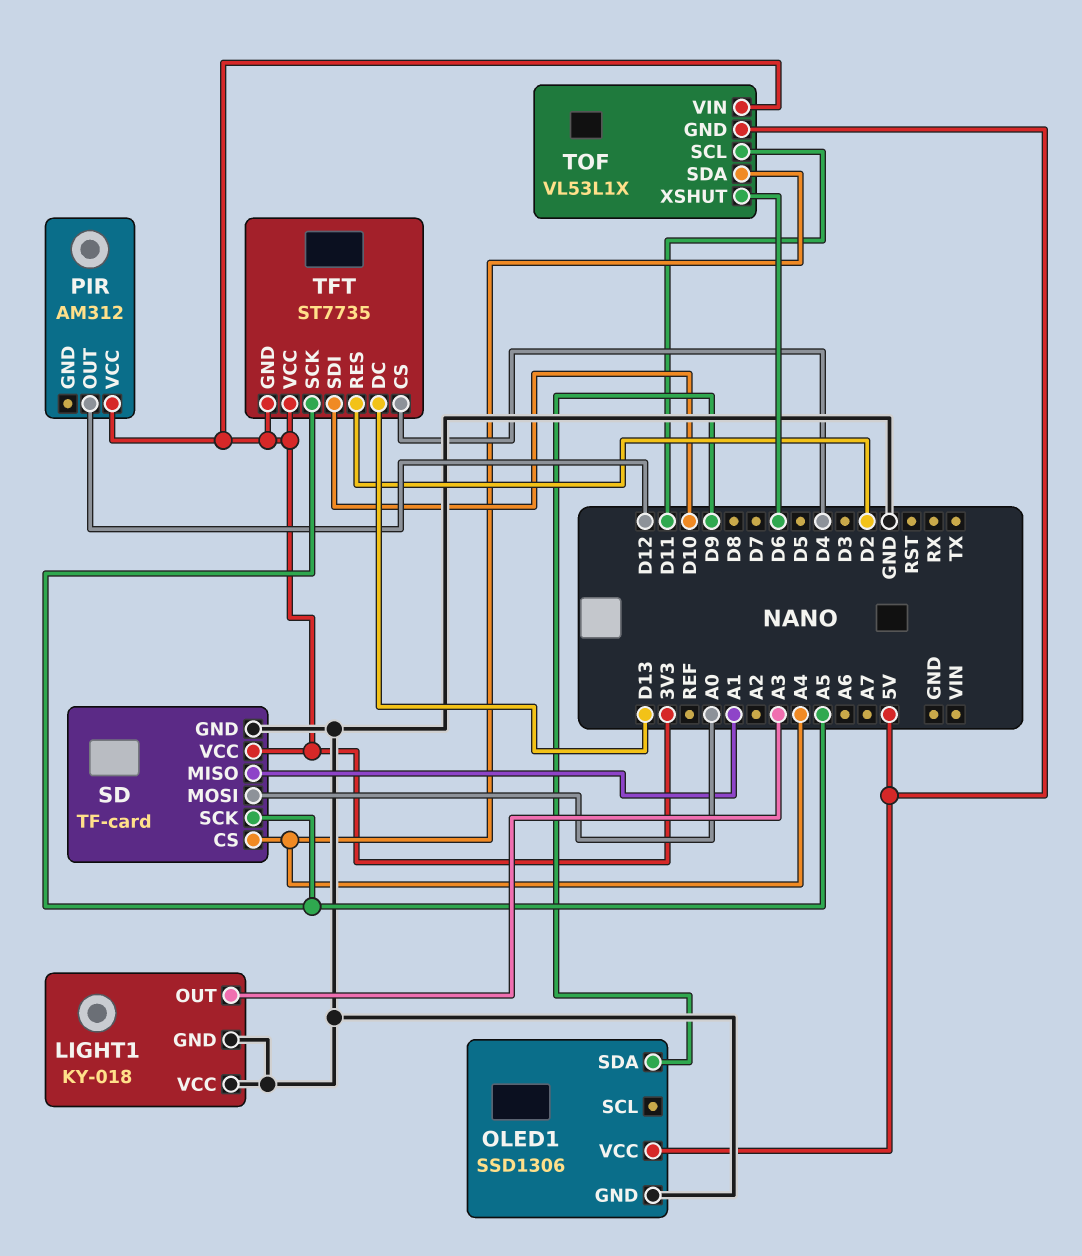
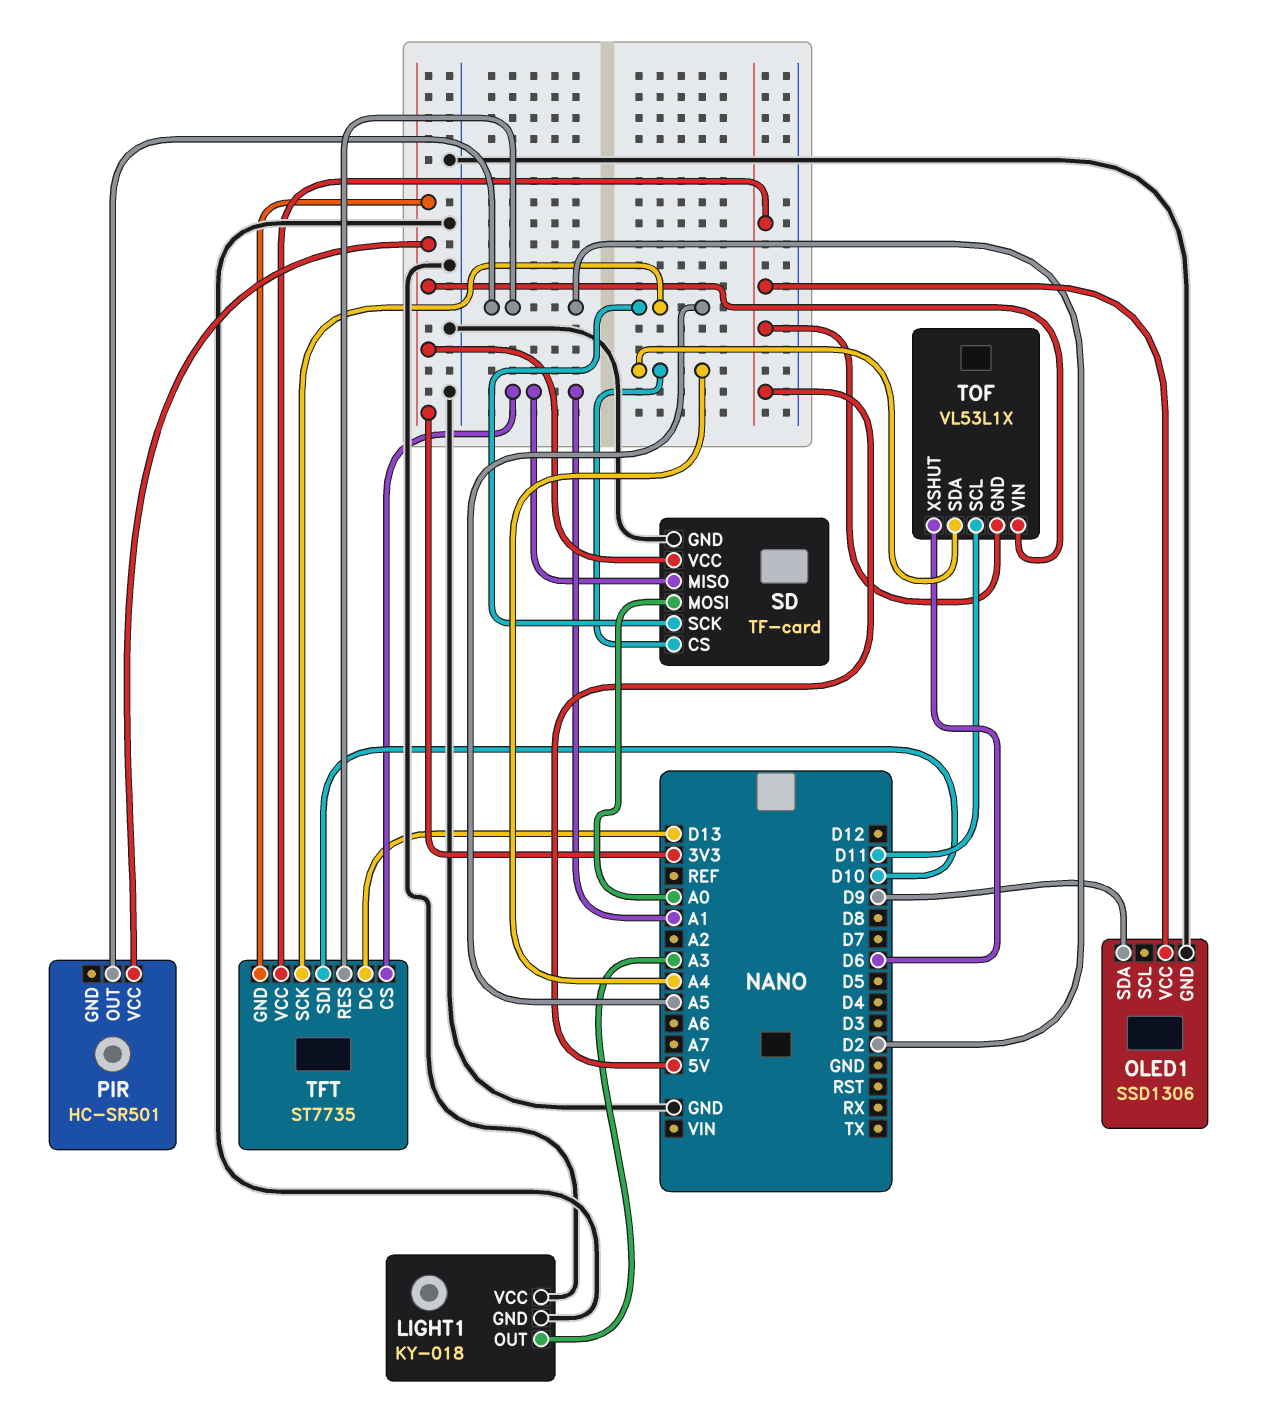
PIR: AM312 -> HC-SR501
PIR pin OUT: D12 -> D2
TFT pin CS: D4 -> A1
TFT pin VCC: 3V3 -> 5V

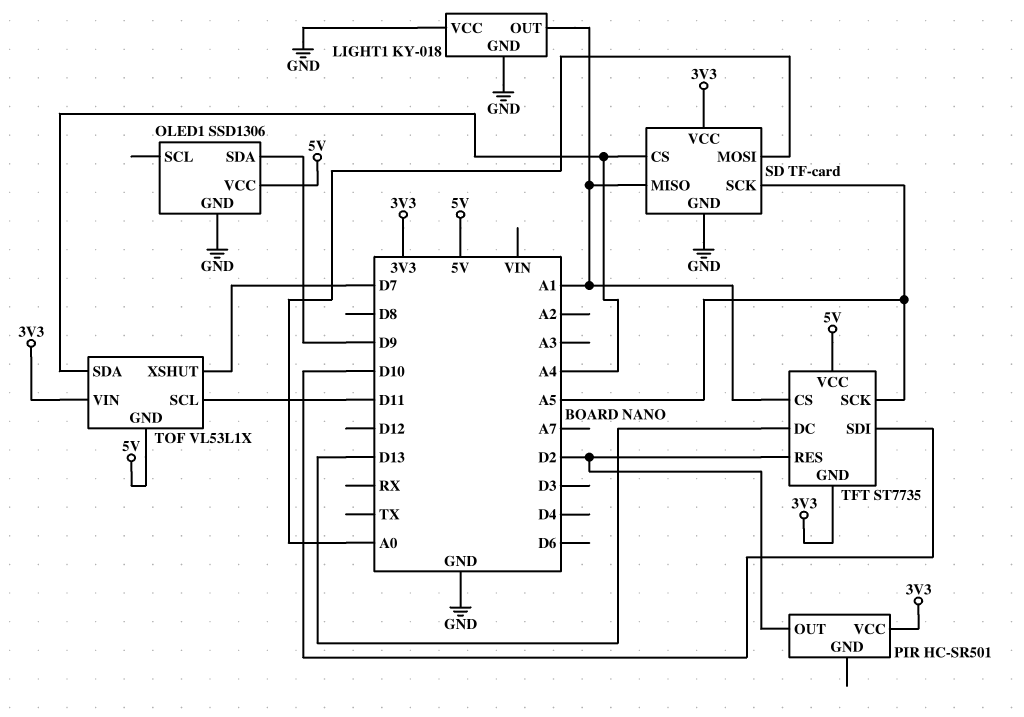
LIGHT1 pin OUT: A3 -> A1
TOF pin XSHUT: D6 -> D7

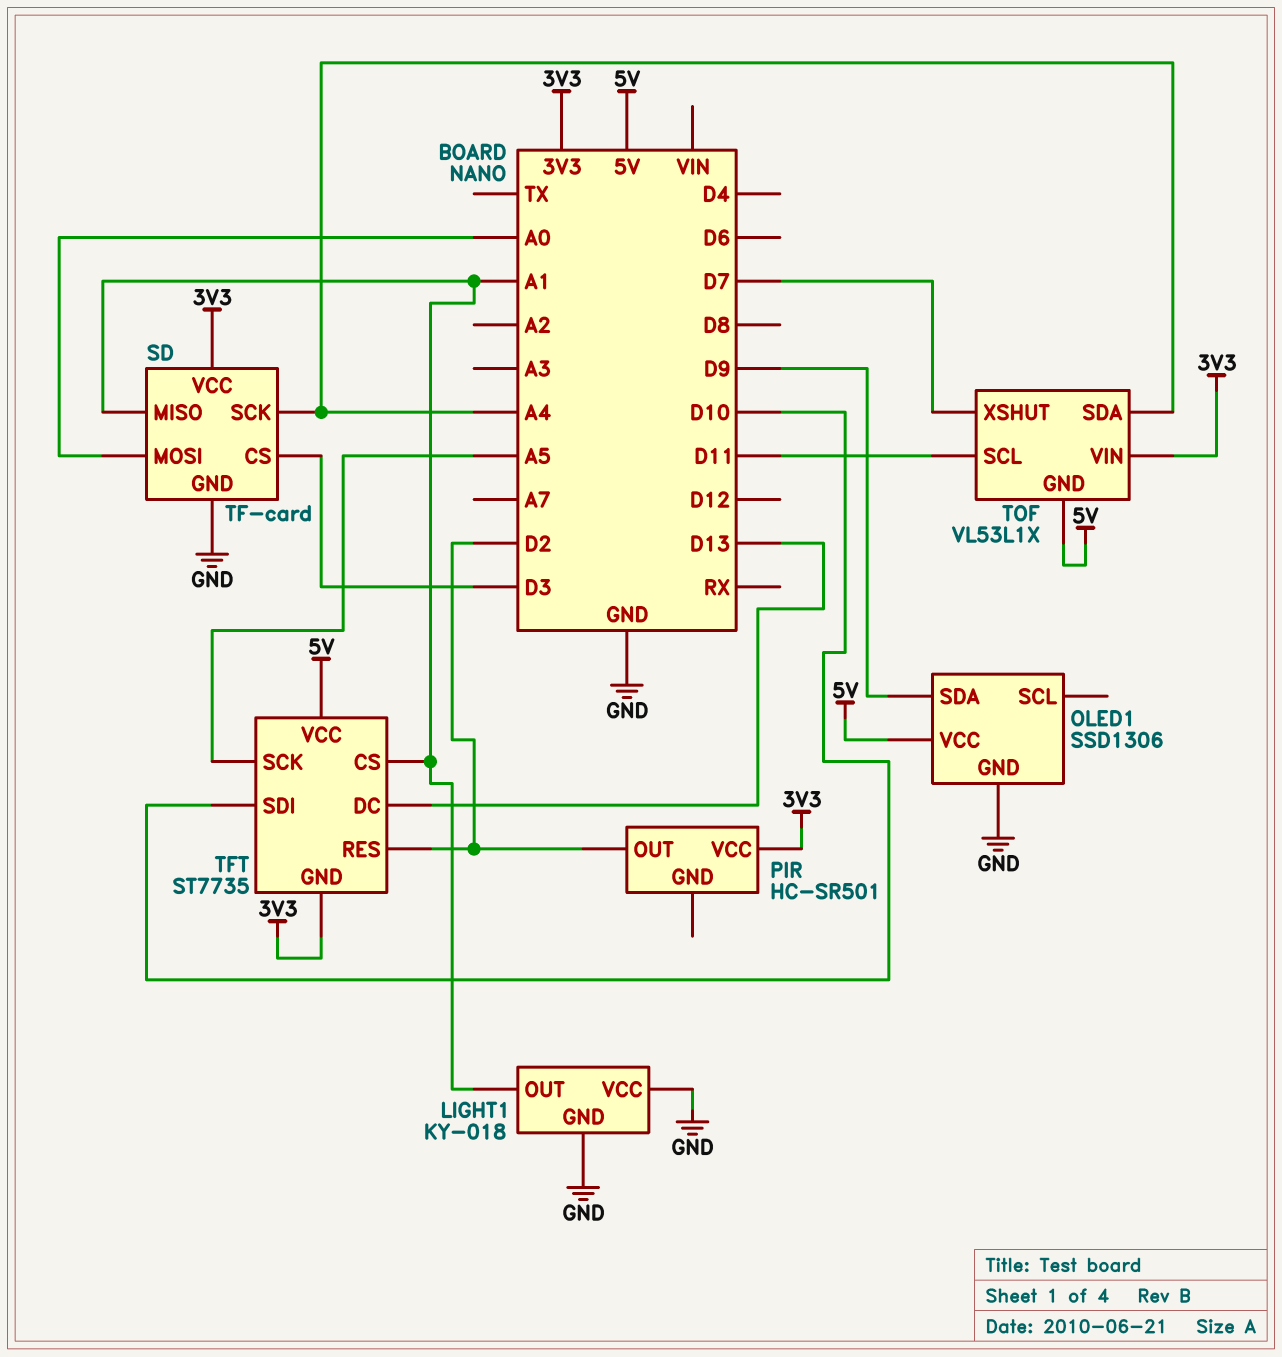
SD pin CS: A4 -> D3
SD pin SCK: A5 -> A4

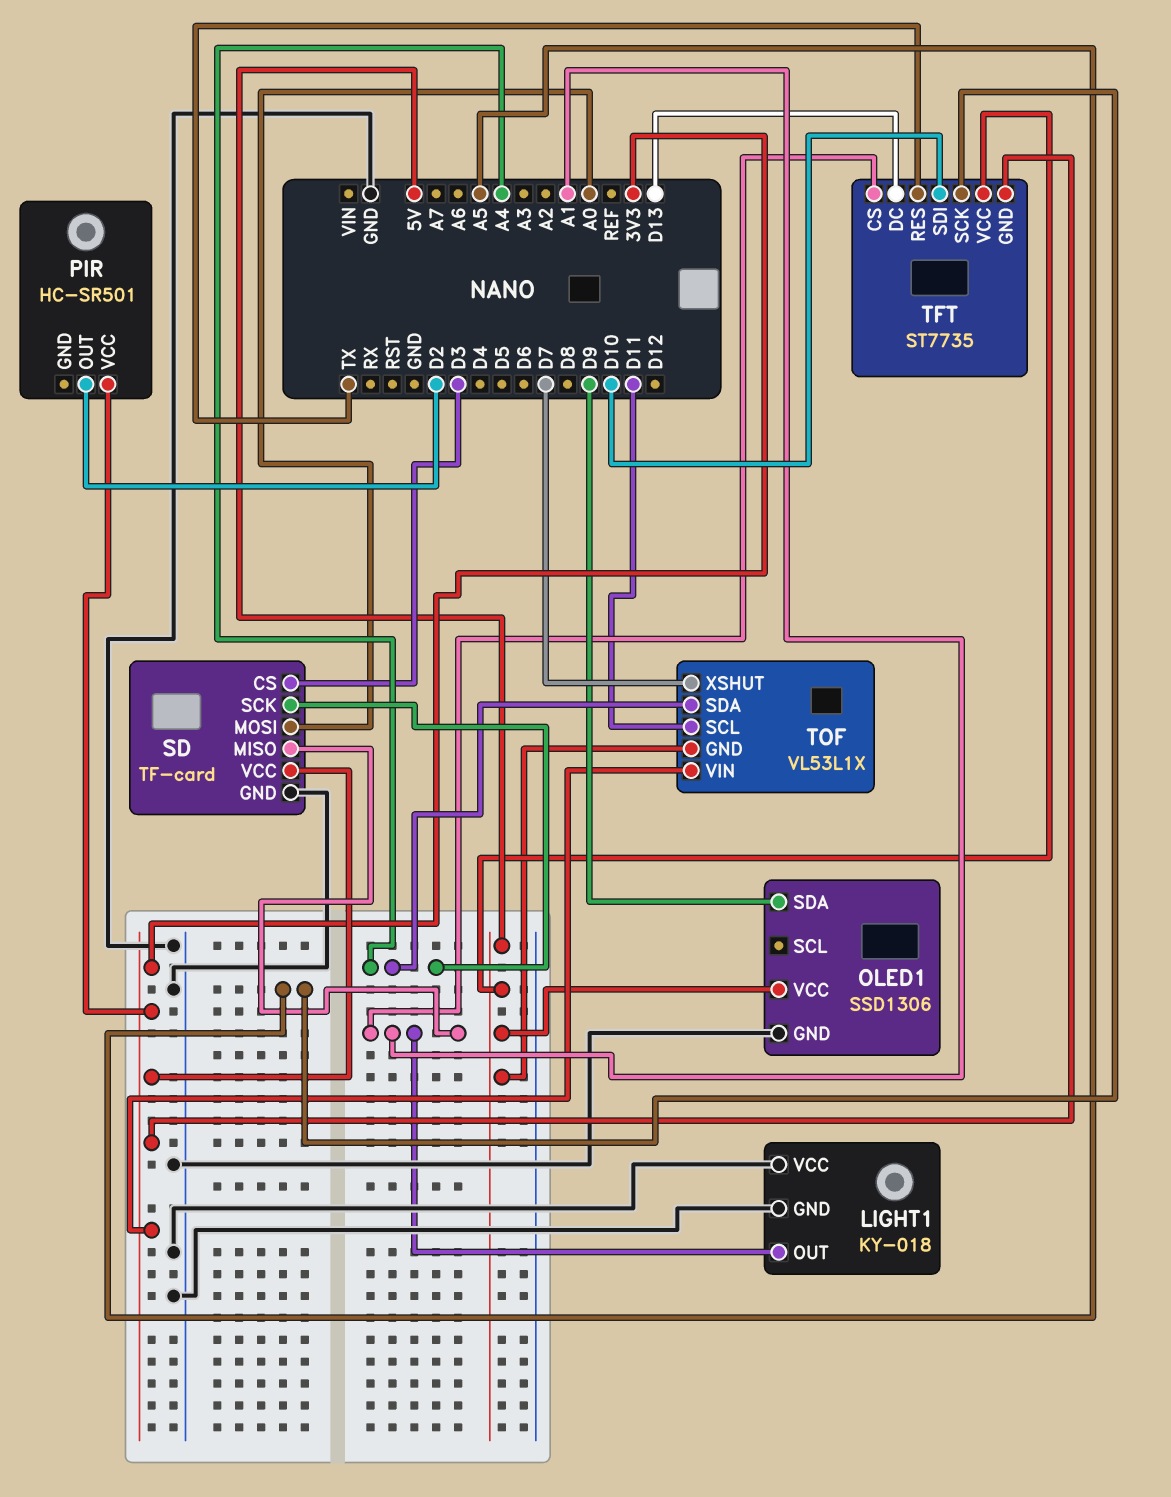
TFT pin RES: D2 -> TX

